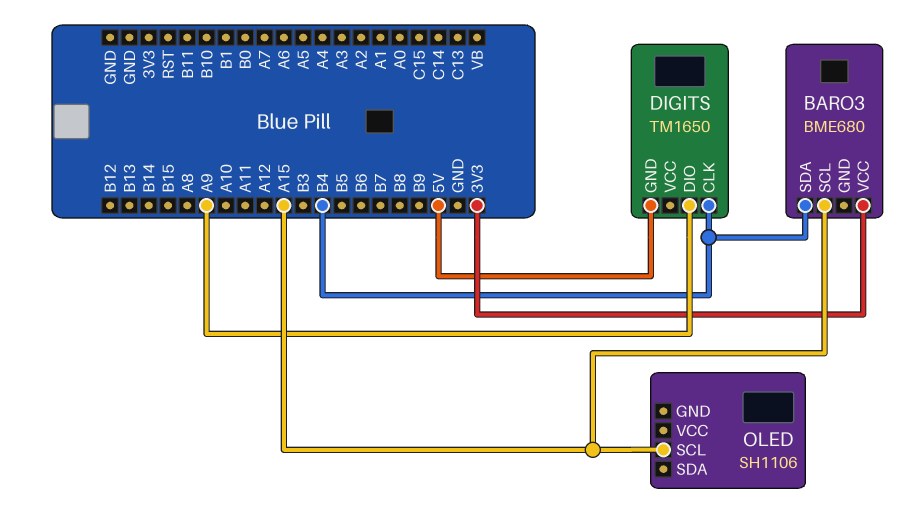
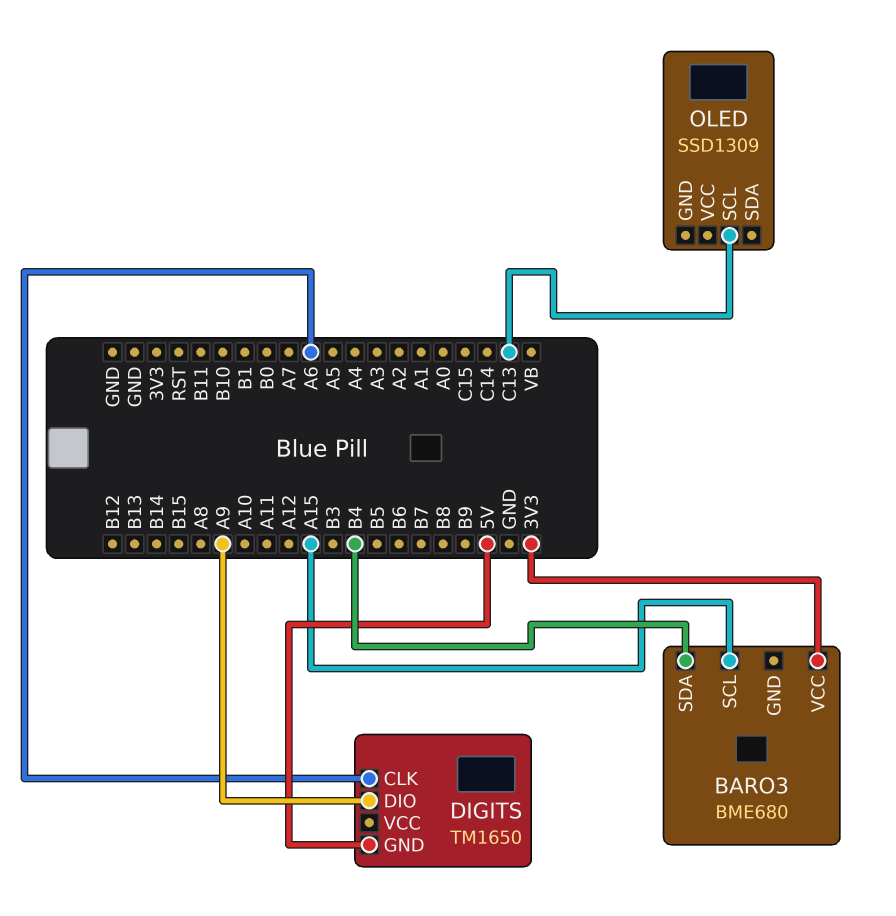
DIGITS pin CLK: B4 -> A6
OLED: SH1106 -> SSD1309
OLED pin SCL: A15 -> C13

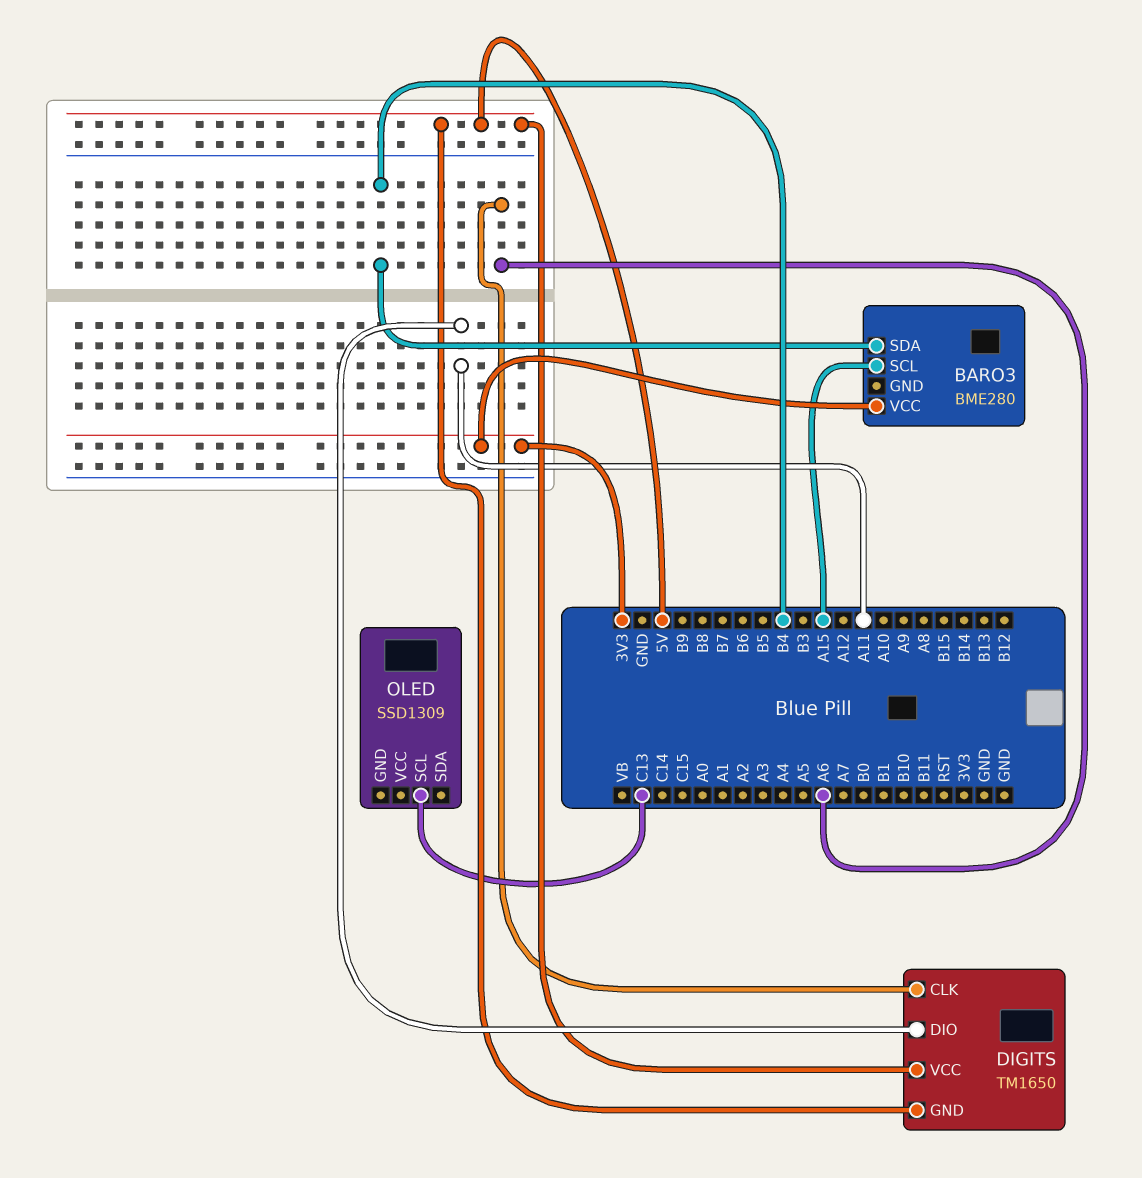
BARO3: BME680 -> BME280
DIGITS pin DIO: A9 -> A11
DIGITS pin VCC: none -> 5V

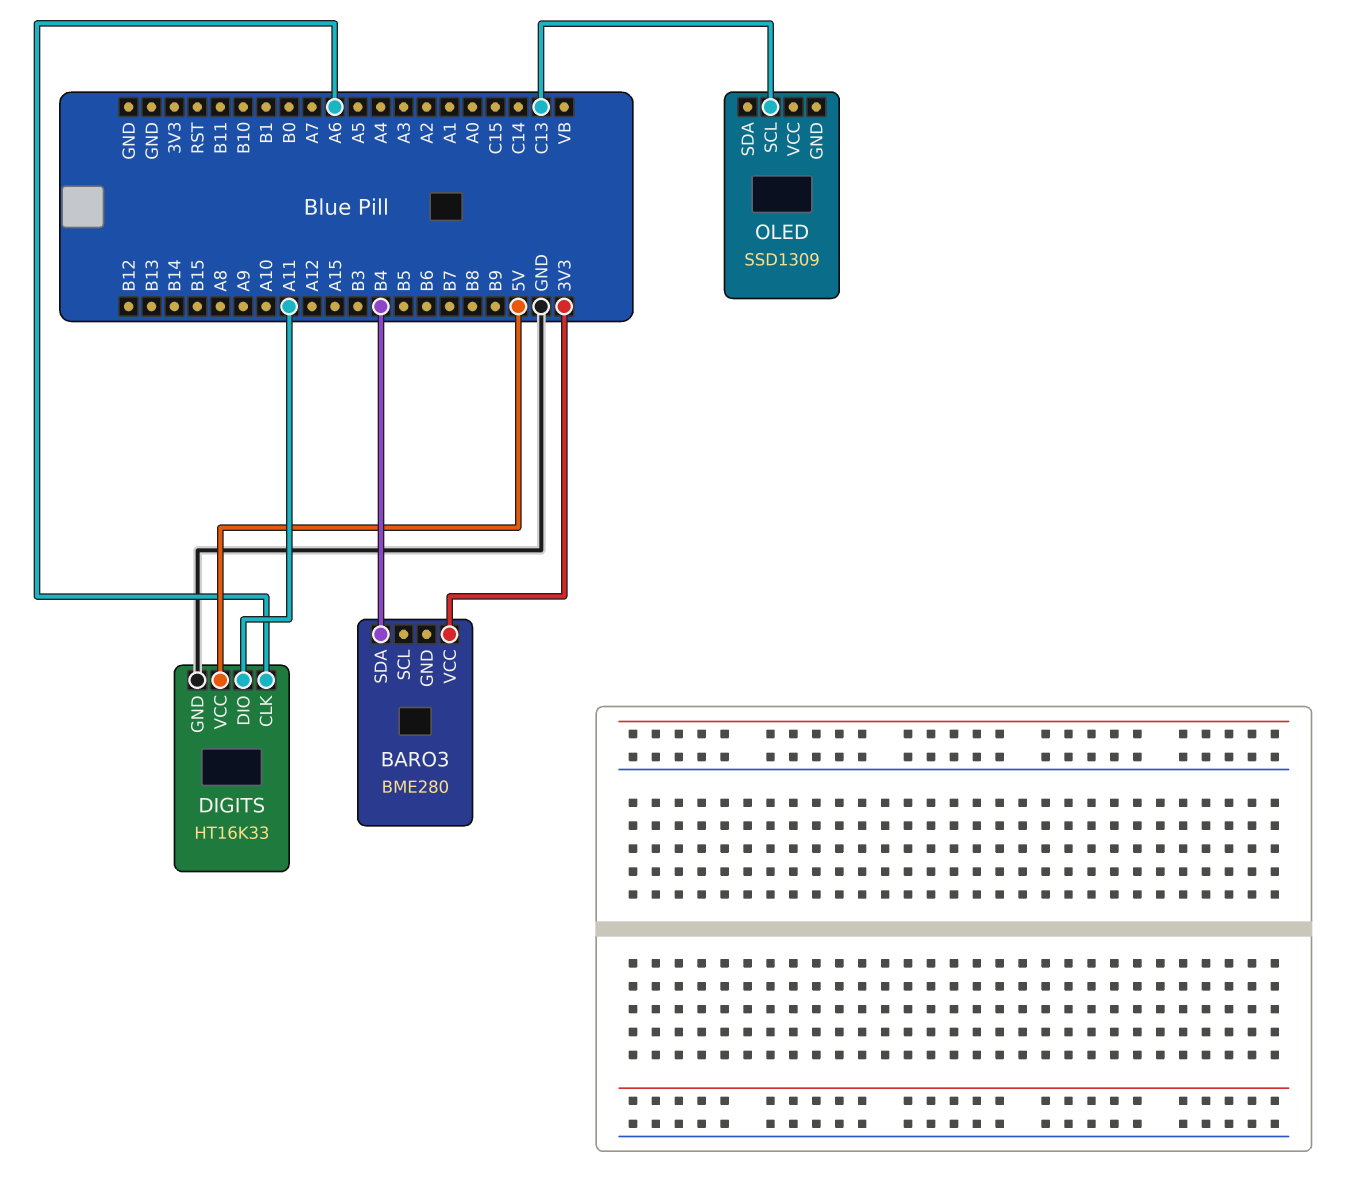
BARO3 pin SCL: A15 -> none
DIGITS: TM1650 -> HT16K33
DIGITS pin GND: 5V -> GND

